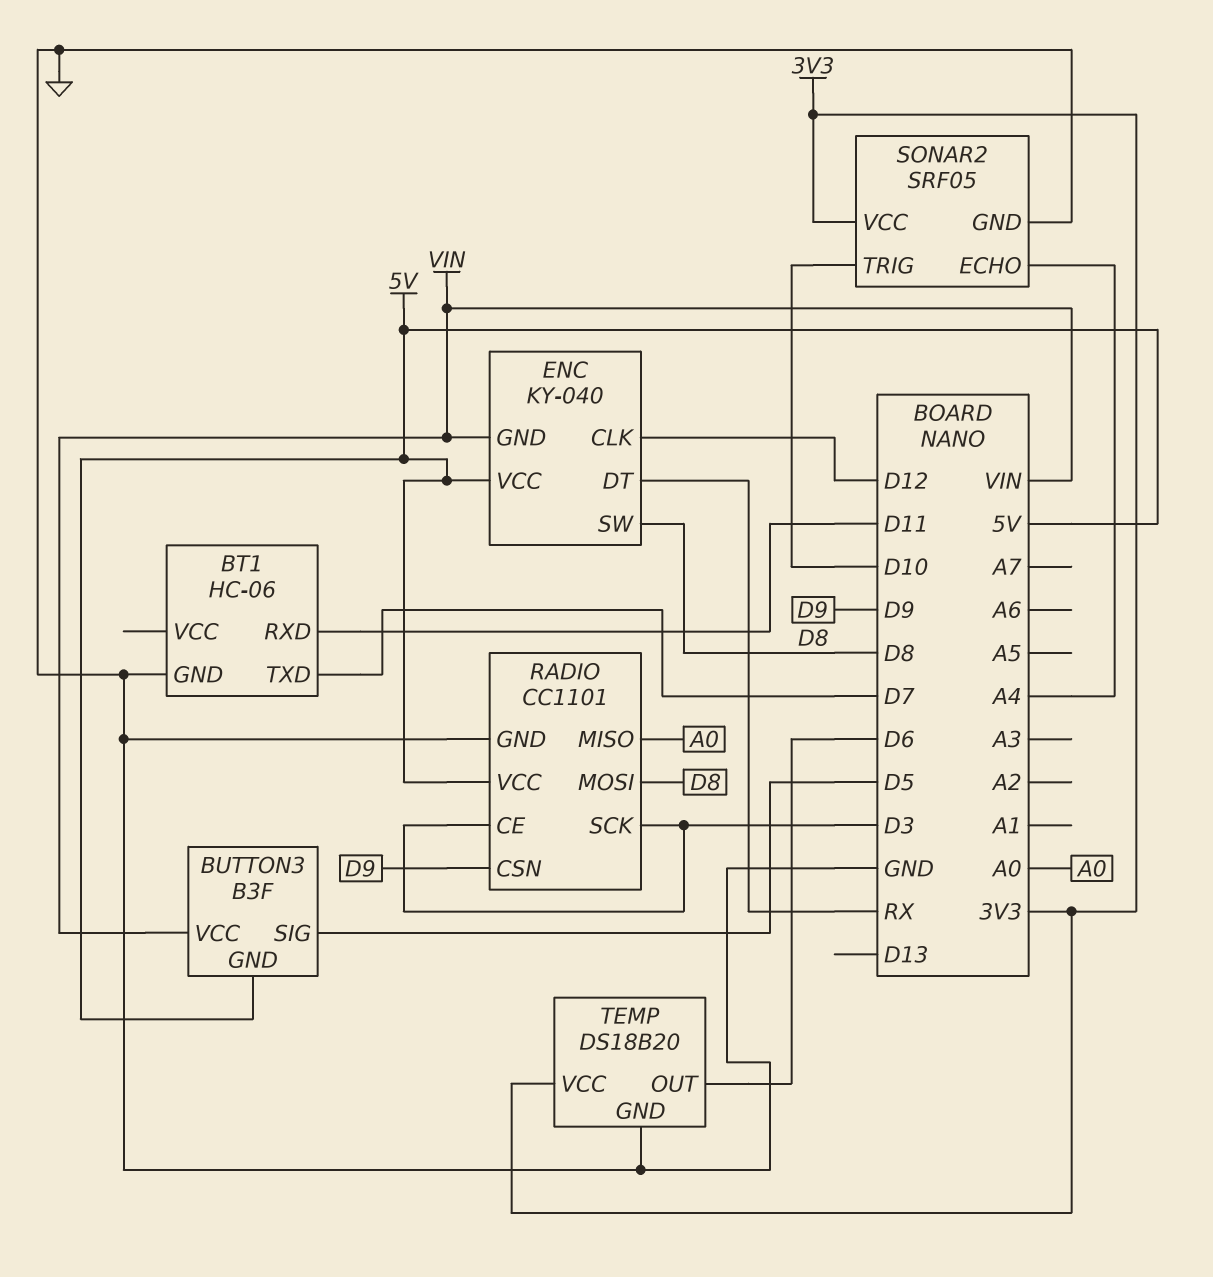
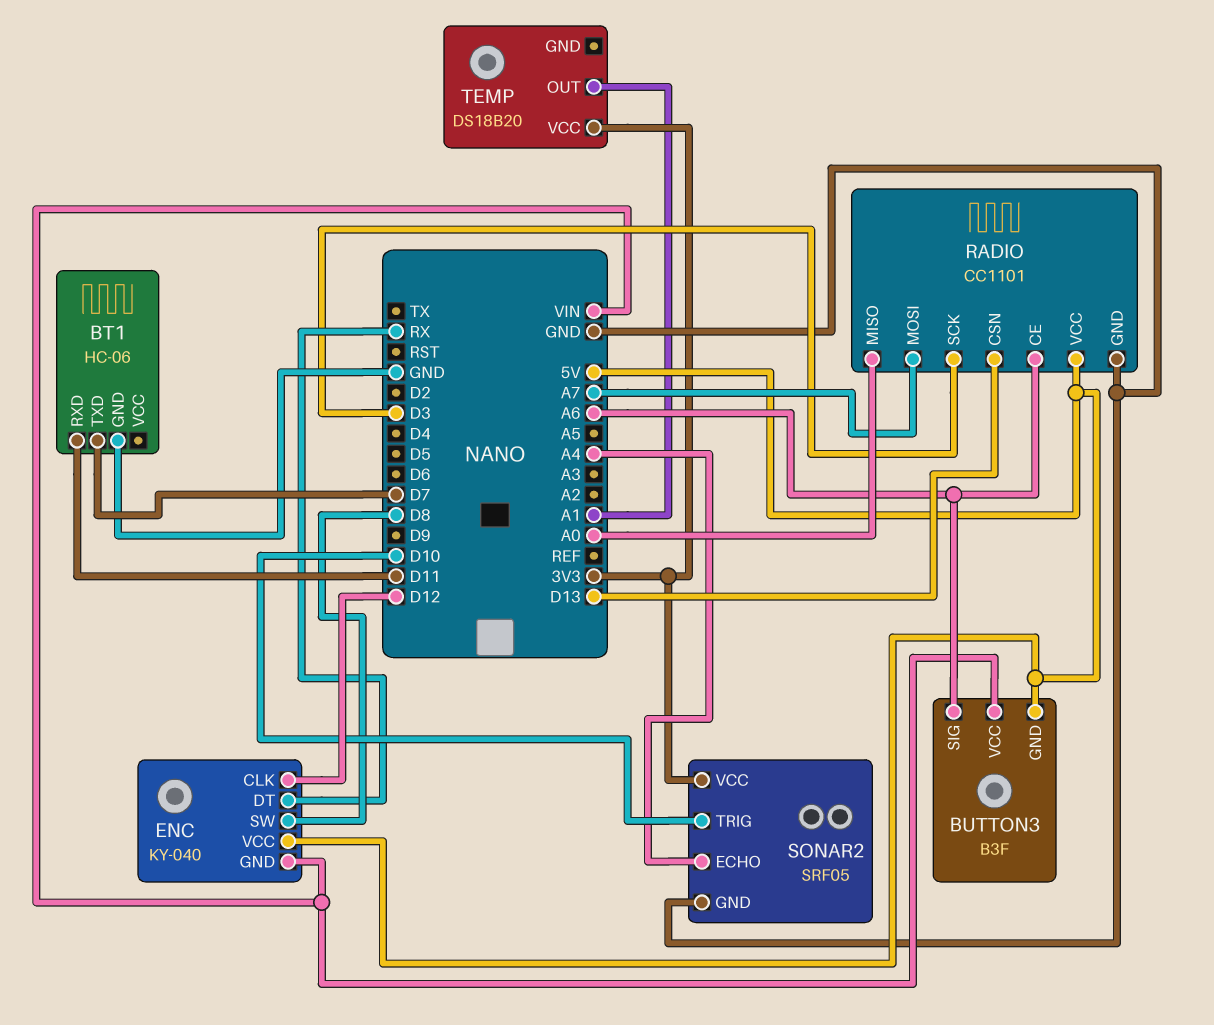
BUTTON3 pin SIG: D5 -> A6
RADIO pin CE: D3 -> A6
RADIO pin CSN: D9 -> D13
RADIO pin MOSI: D8 -> A7
TEMP pin GND: GND -> none
TEMP pin OUT: D6 -> A1

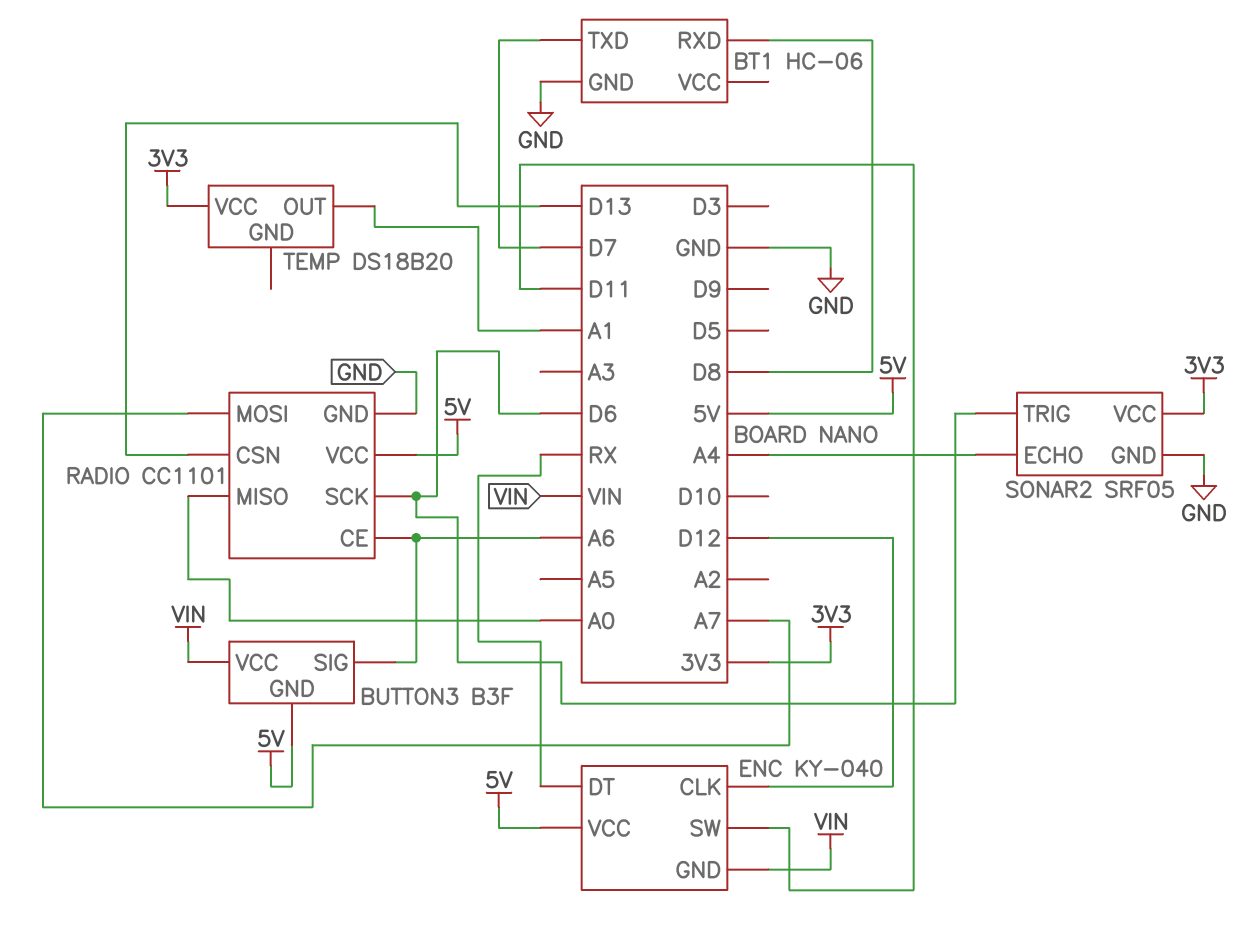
BT1 pin RXD: D11 -> D8
ENC pin SW: D8 -> D11
RADIO pin SCK: D3 -> D6
SONAR2 pin TRIG: D10 -> D6

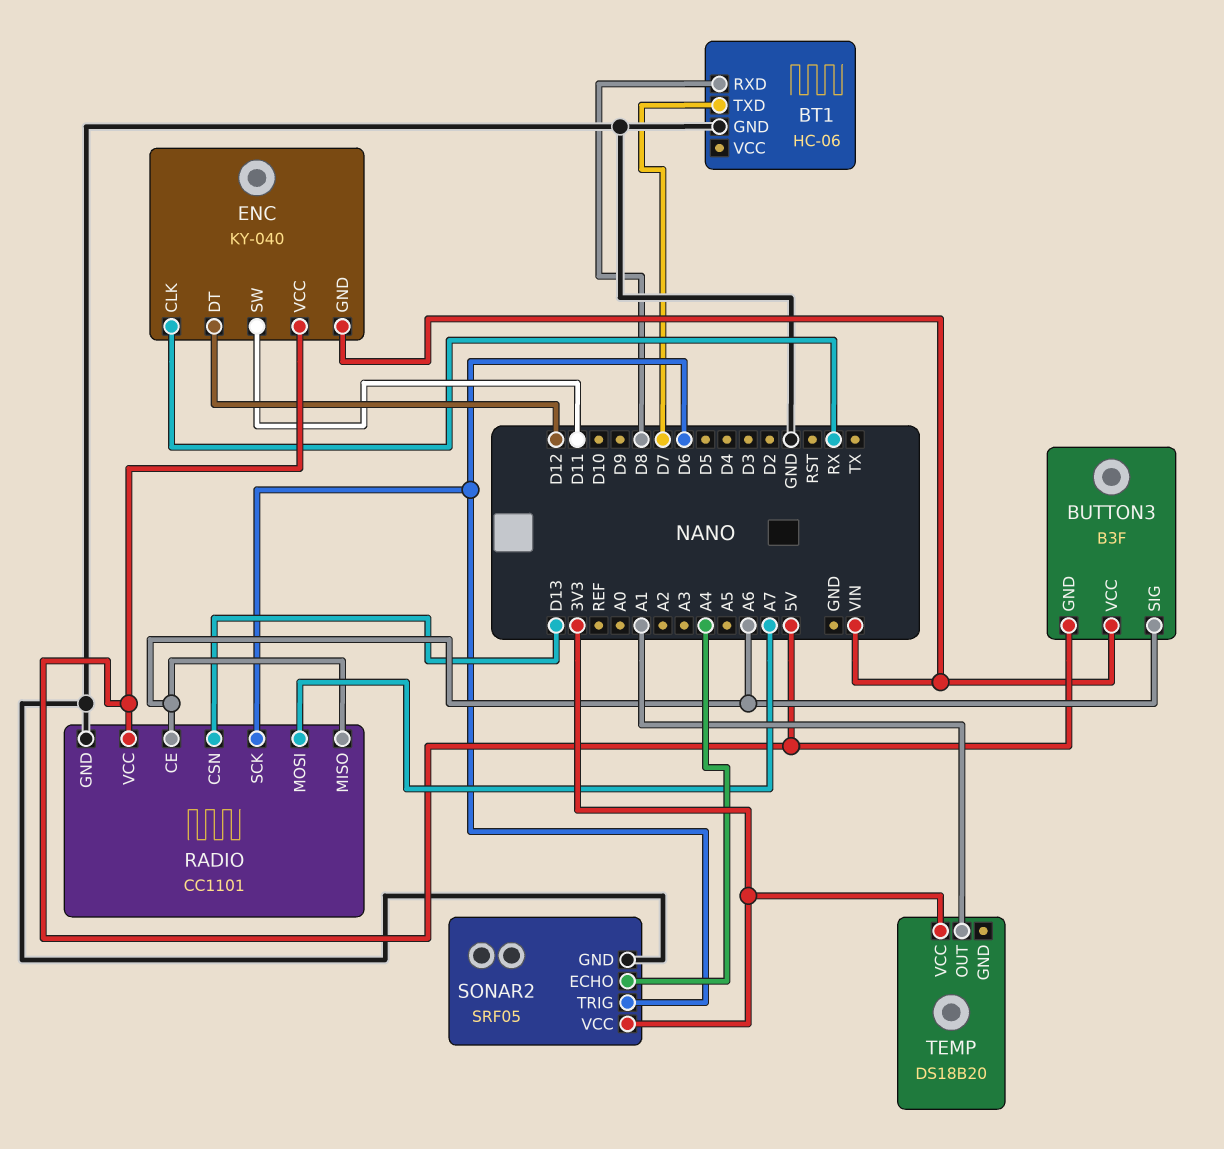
ENC pin CLK: D12 -> RX
ENC pin DT: RX -> D12
RADIO pin MISO: A0 -> A6

